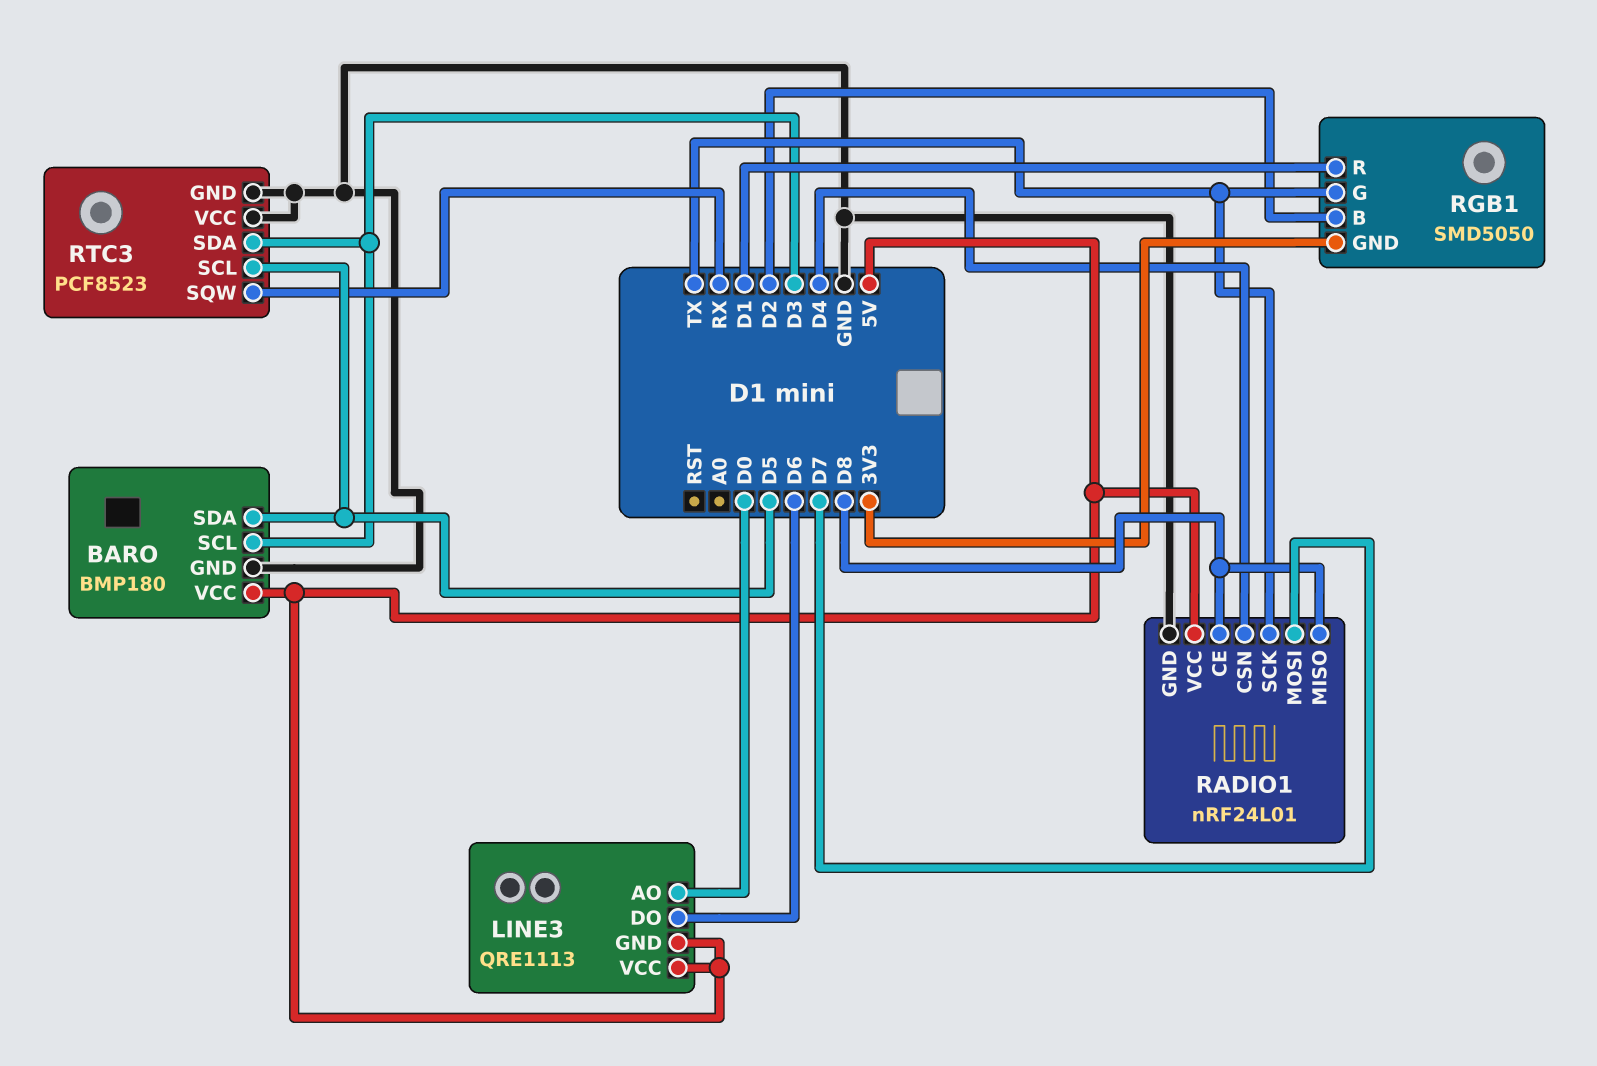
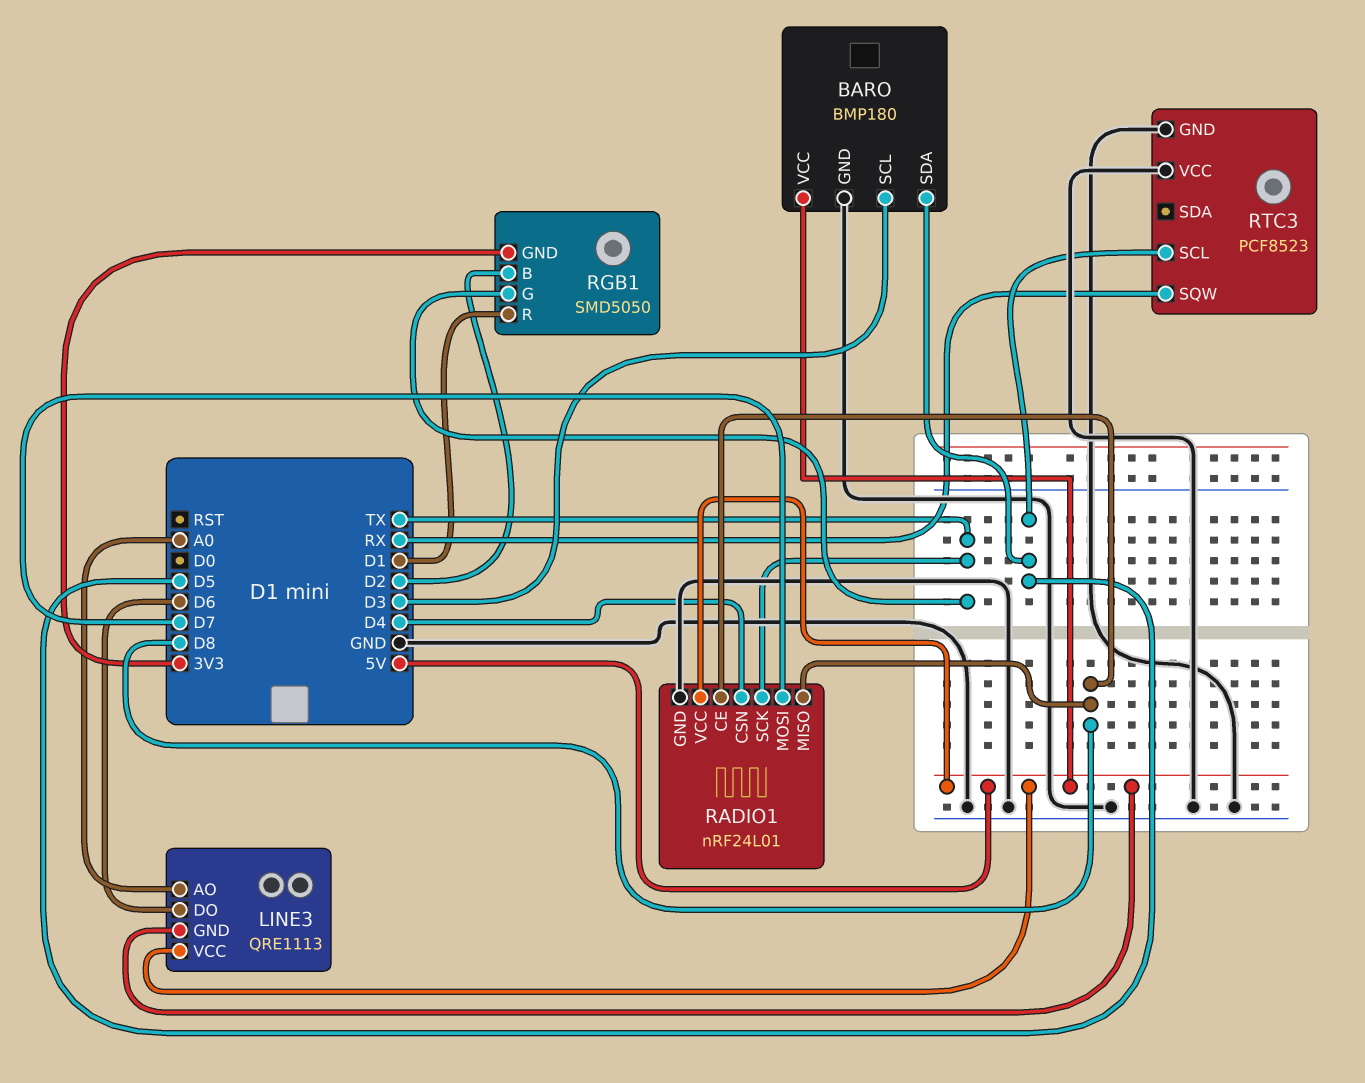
LINE3 pin AO: D0 -> A0
RTC3 pin SDA: D3 -> none

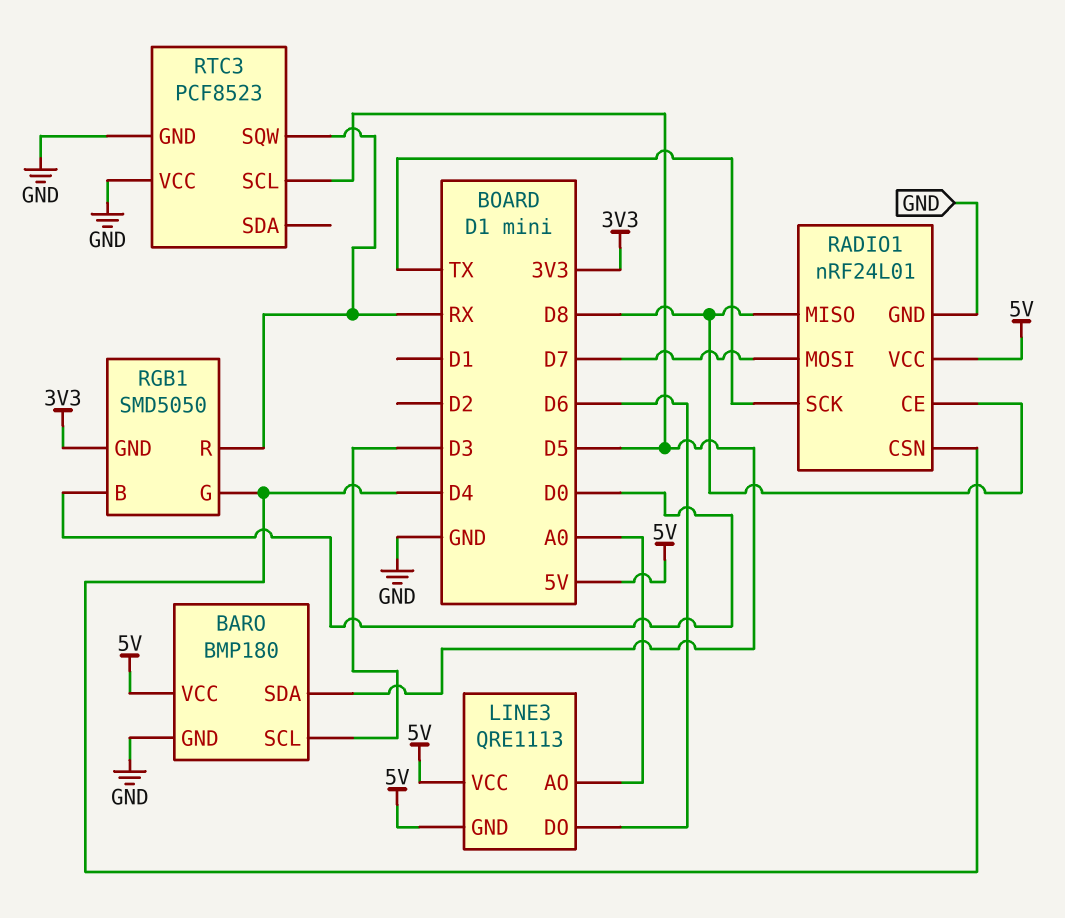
RGB1 pin B: D2 -> D0
RGB1 pin G: TX -> D4
RGB1 pin R: D1 -> RX

